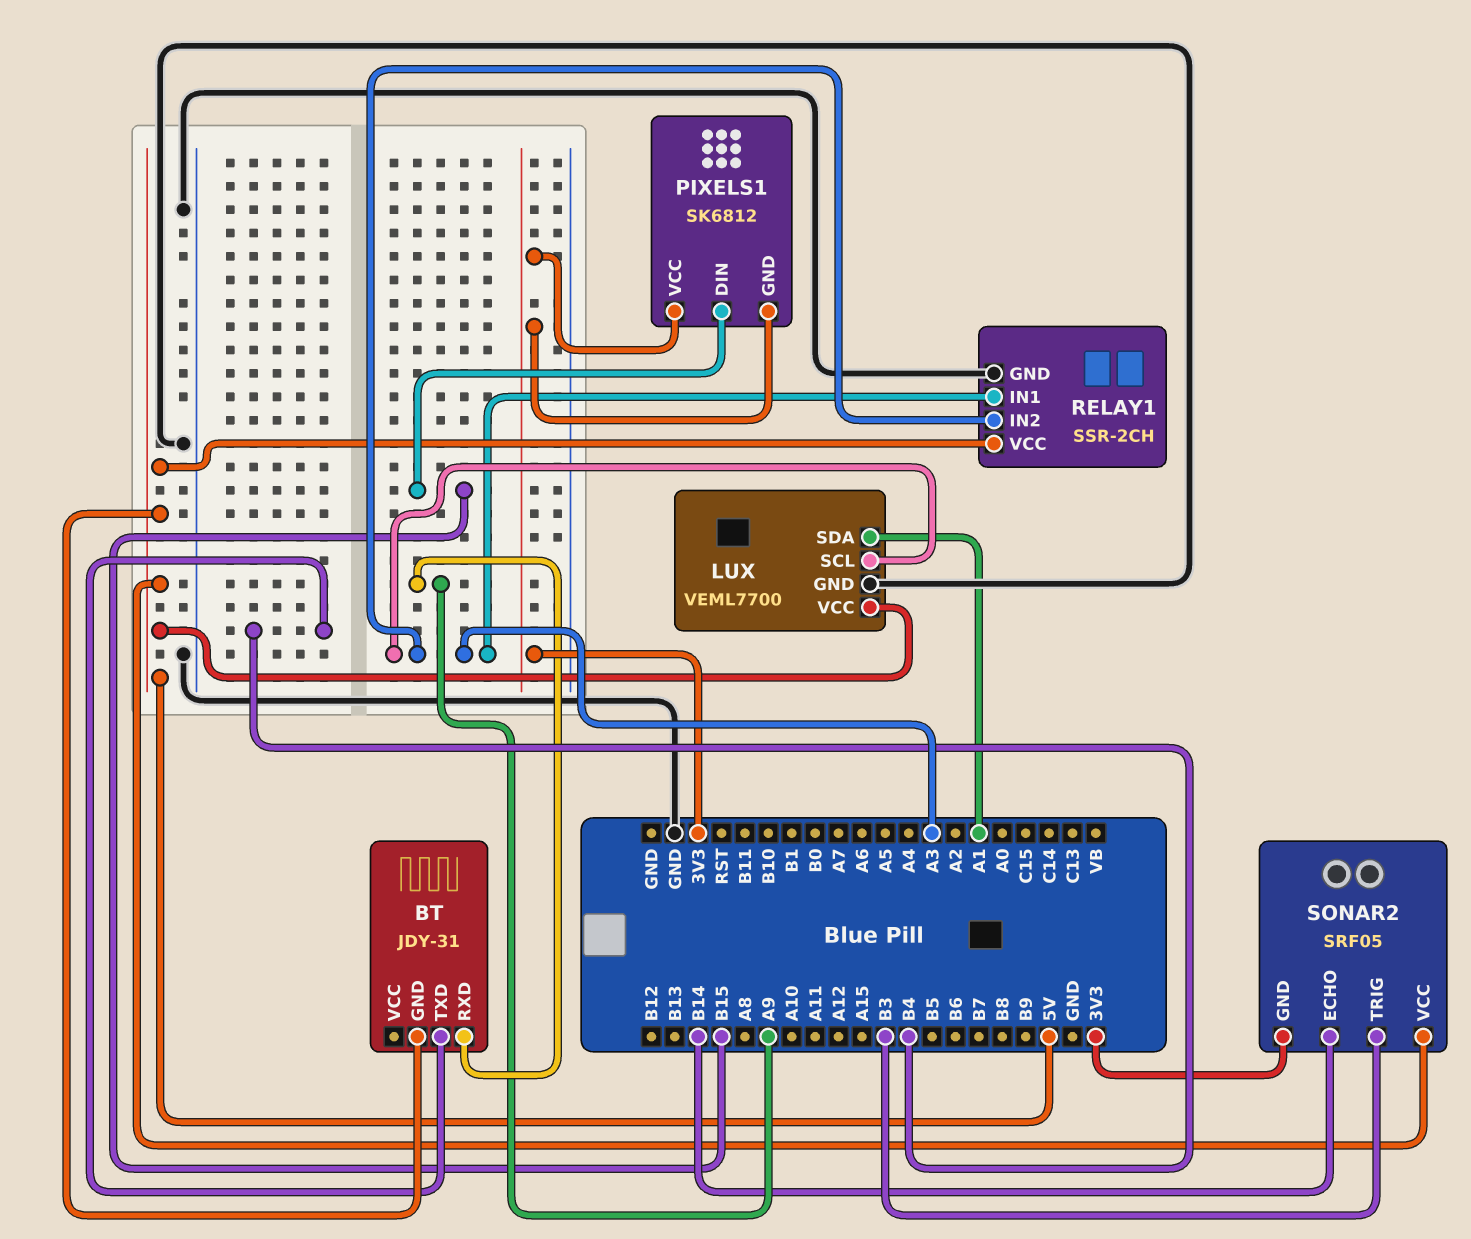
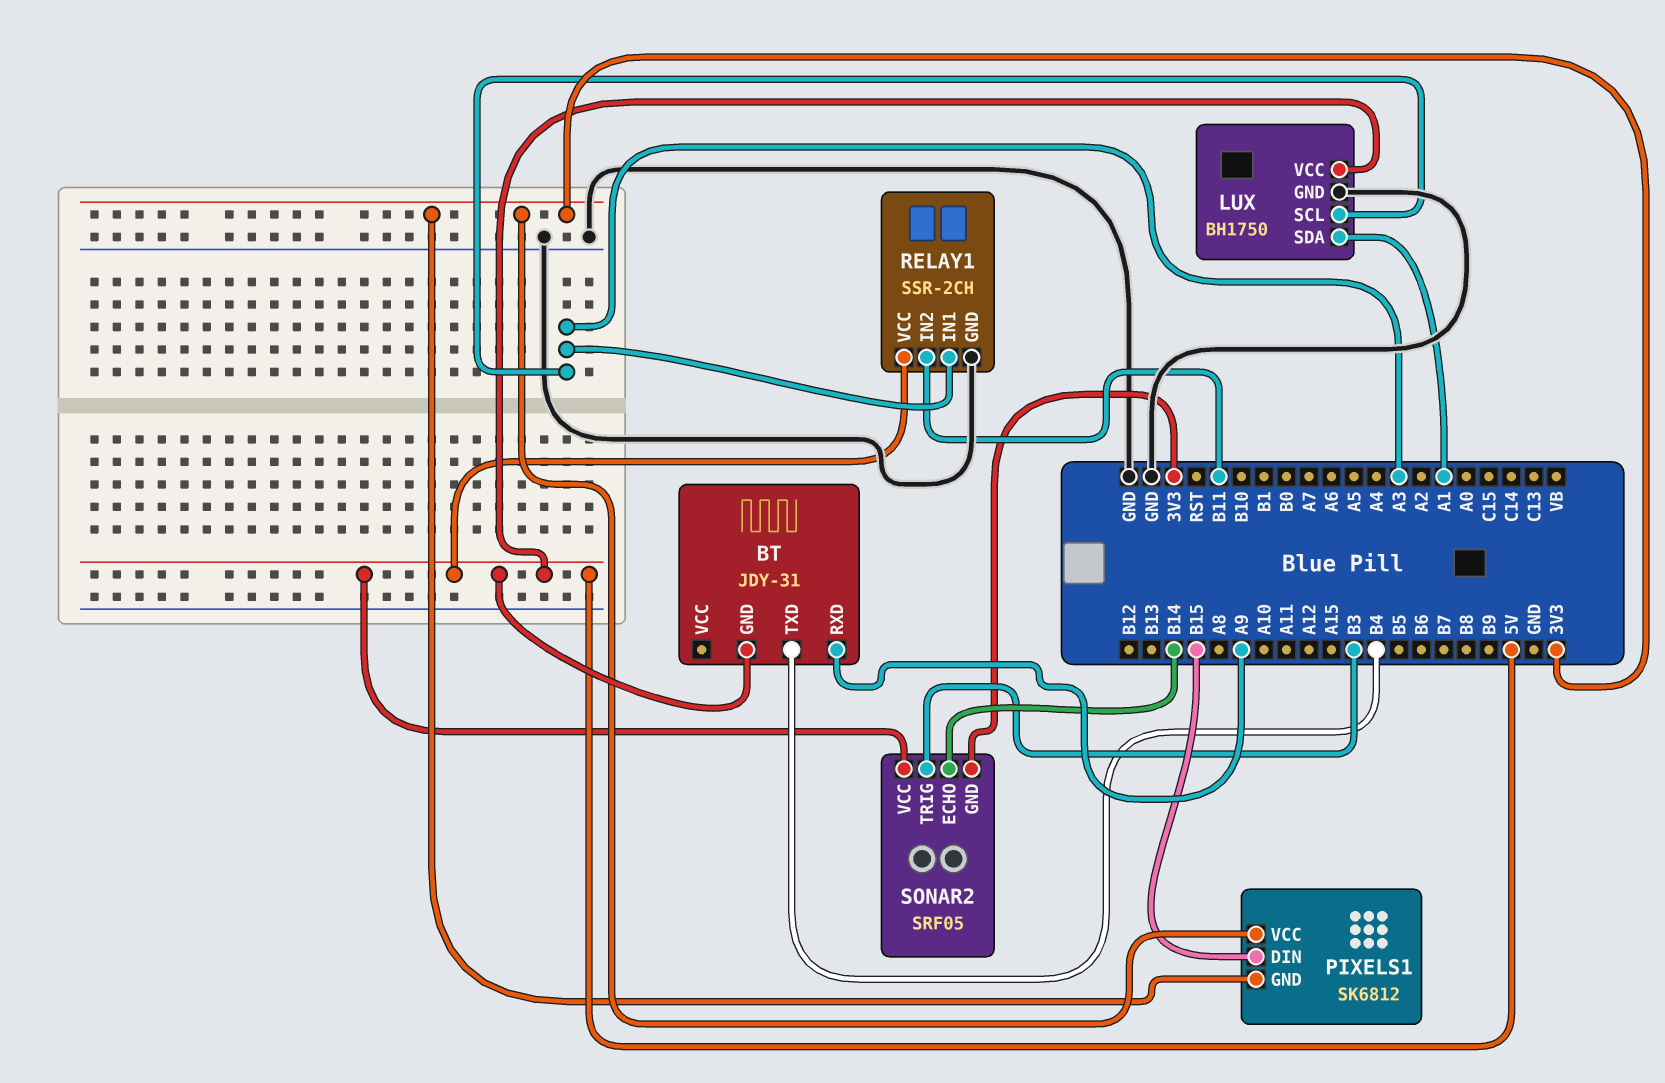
LUX: VEML7700 -> BH1750
RELAY1 pin IN2: A3 -> B11

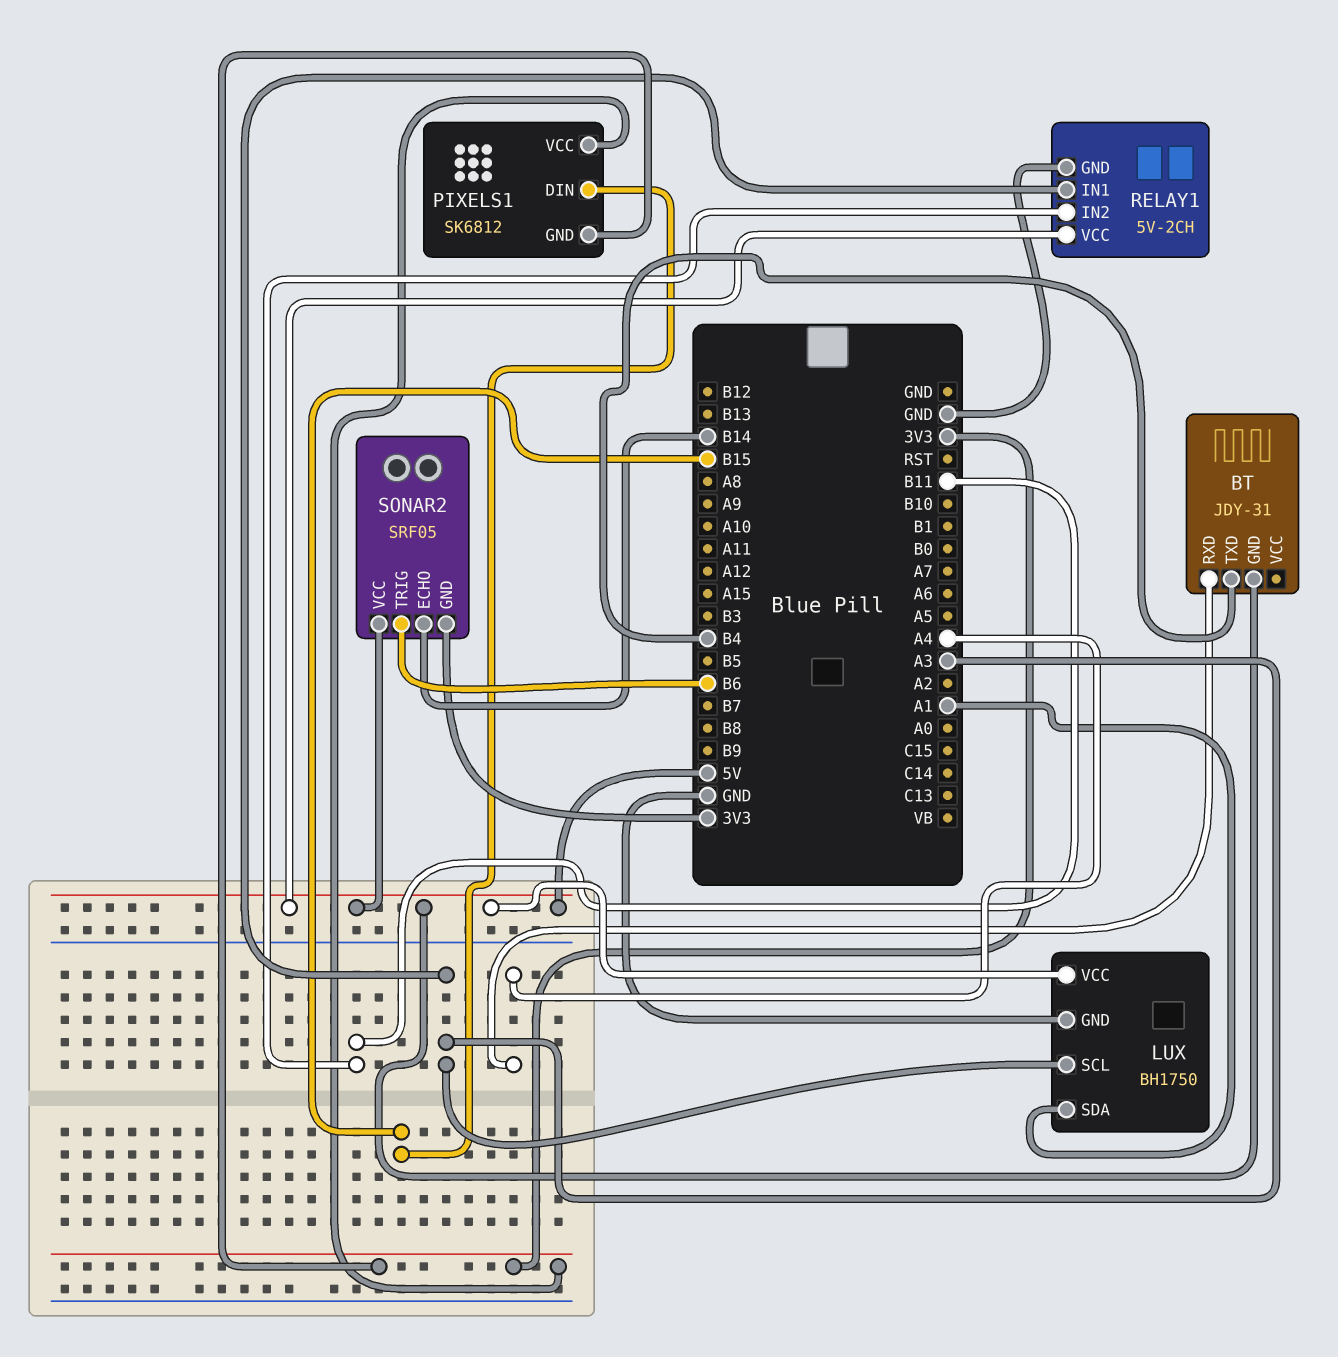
BT pin RXD: A9 -> A4
RELAY1: SSR-2CH -> 5V-2CH
SONAR2 pin TRIG: B3 -> B6

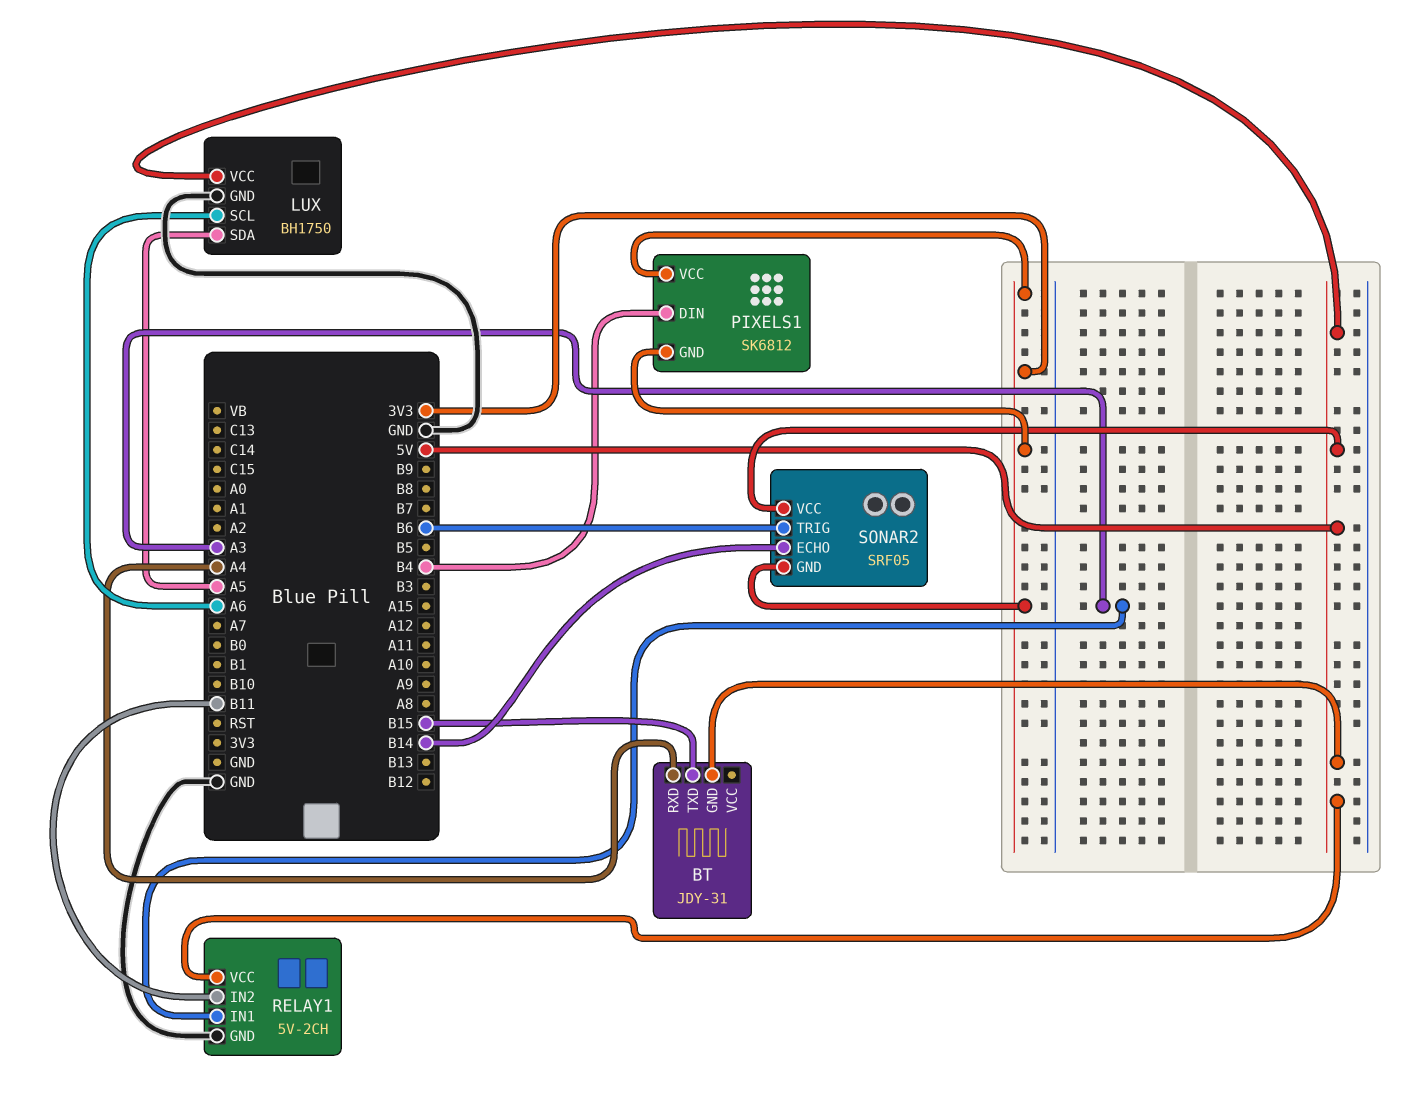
BT pin TXD: B4 -> B15
LUX pin SCL: A3 -> A6
LUX pin SDA: A1 -> A5
PIXELS1 pin DIN: B15 -> B4

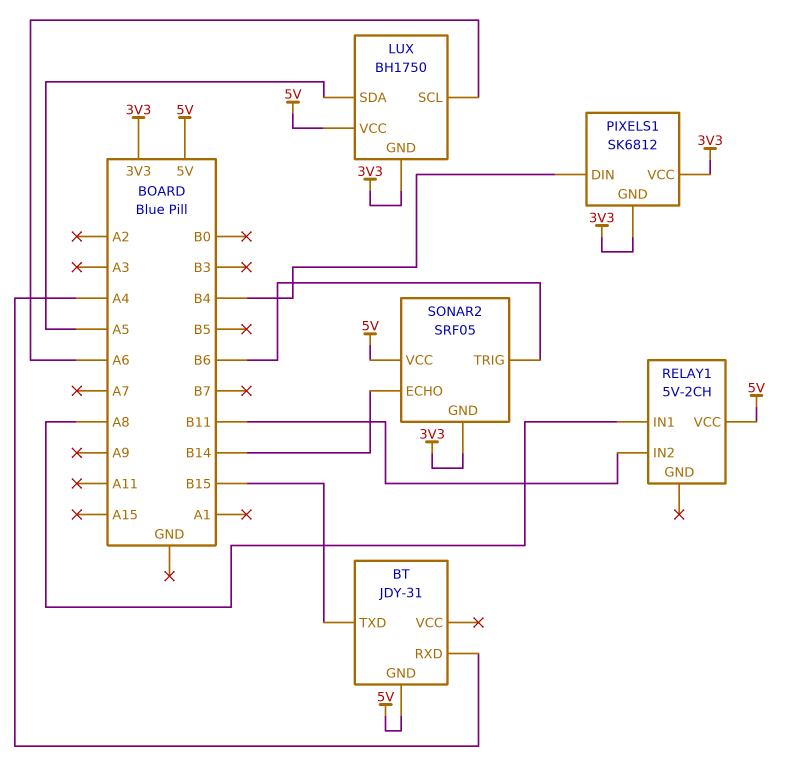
LUX pin GND: GND -> 3V3
RELAY1 pin GND: GND -> none
RELAY1 pin IN1: A3 -> A8

